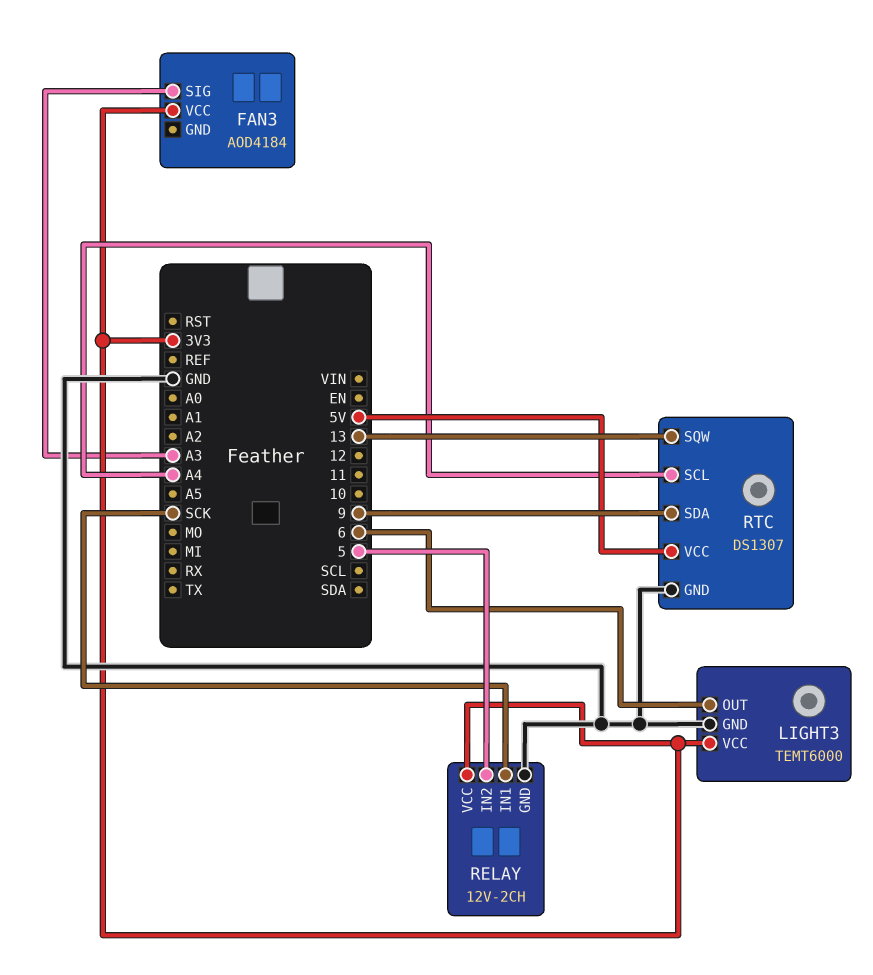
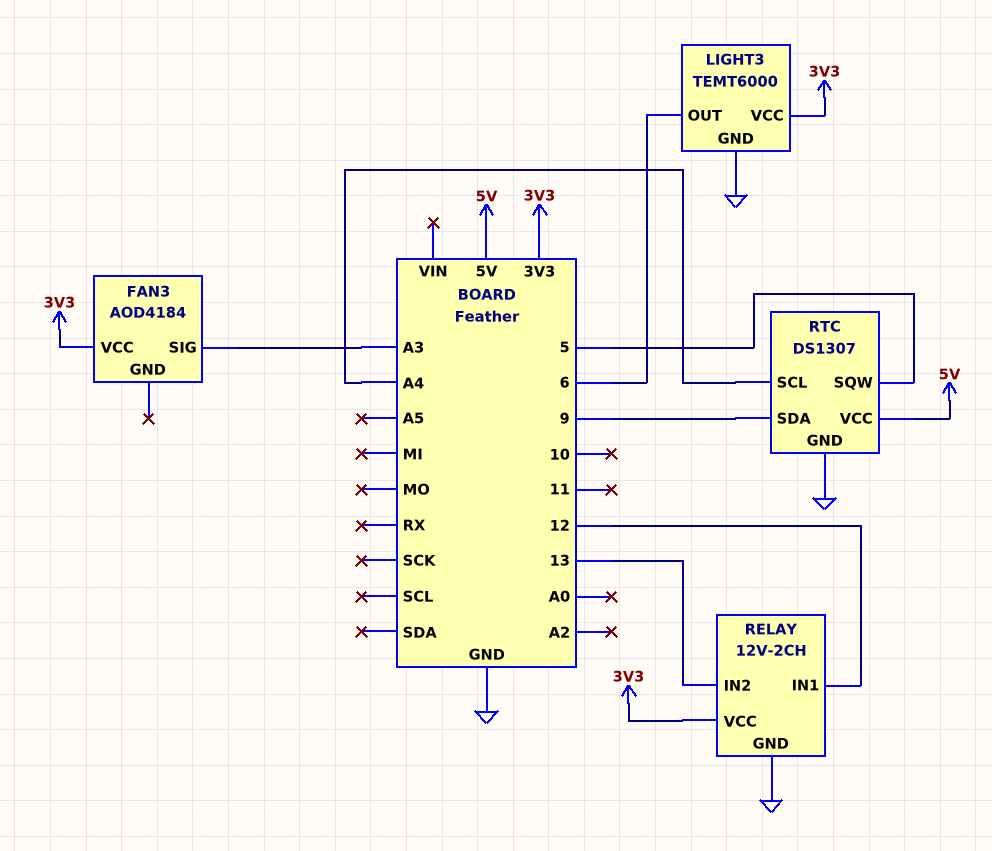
RELAY pin IN1: SCK -> 12
RELAY pin IN2: 5 -> 13
RTC pin SQW: 13 -> 5

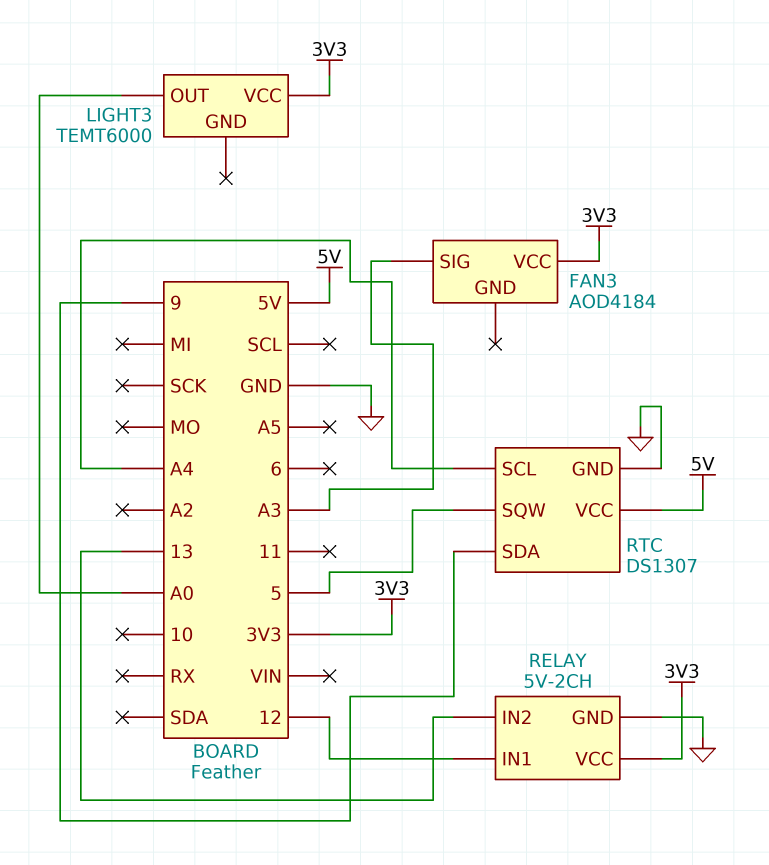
LIGHT3 pin GND: GND -> none
LIGHT3 pin OUT: 6 -> A0
RELAY: 12V-2CH -> 5V-2CH

